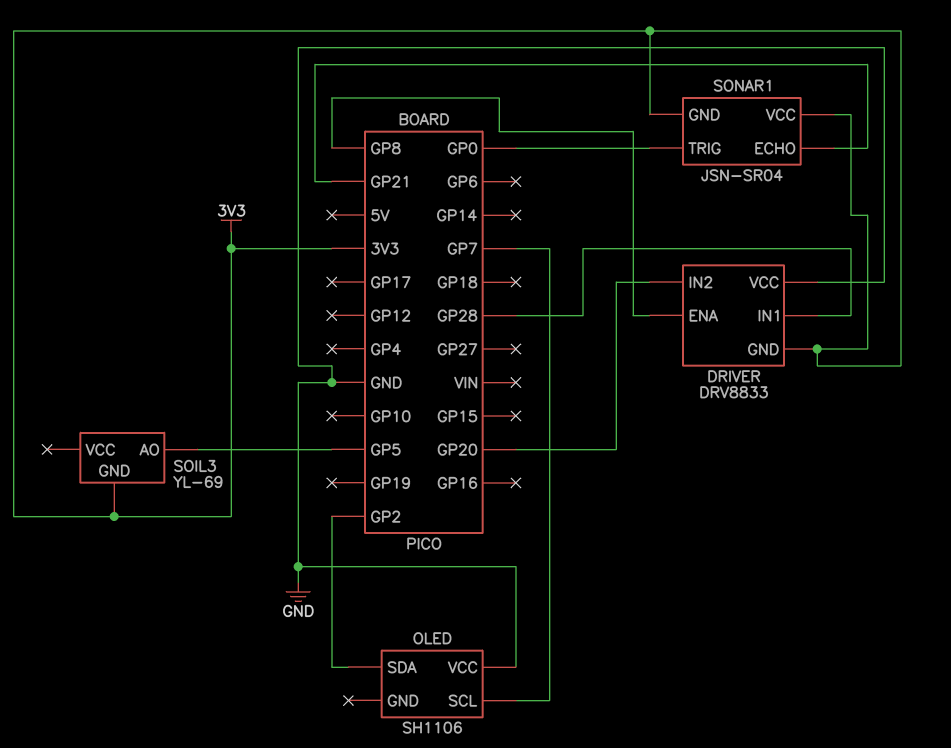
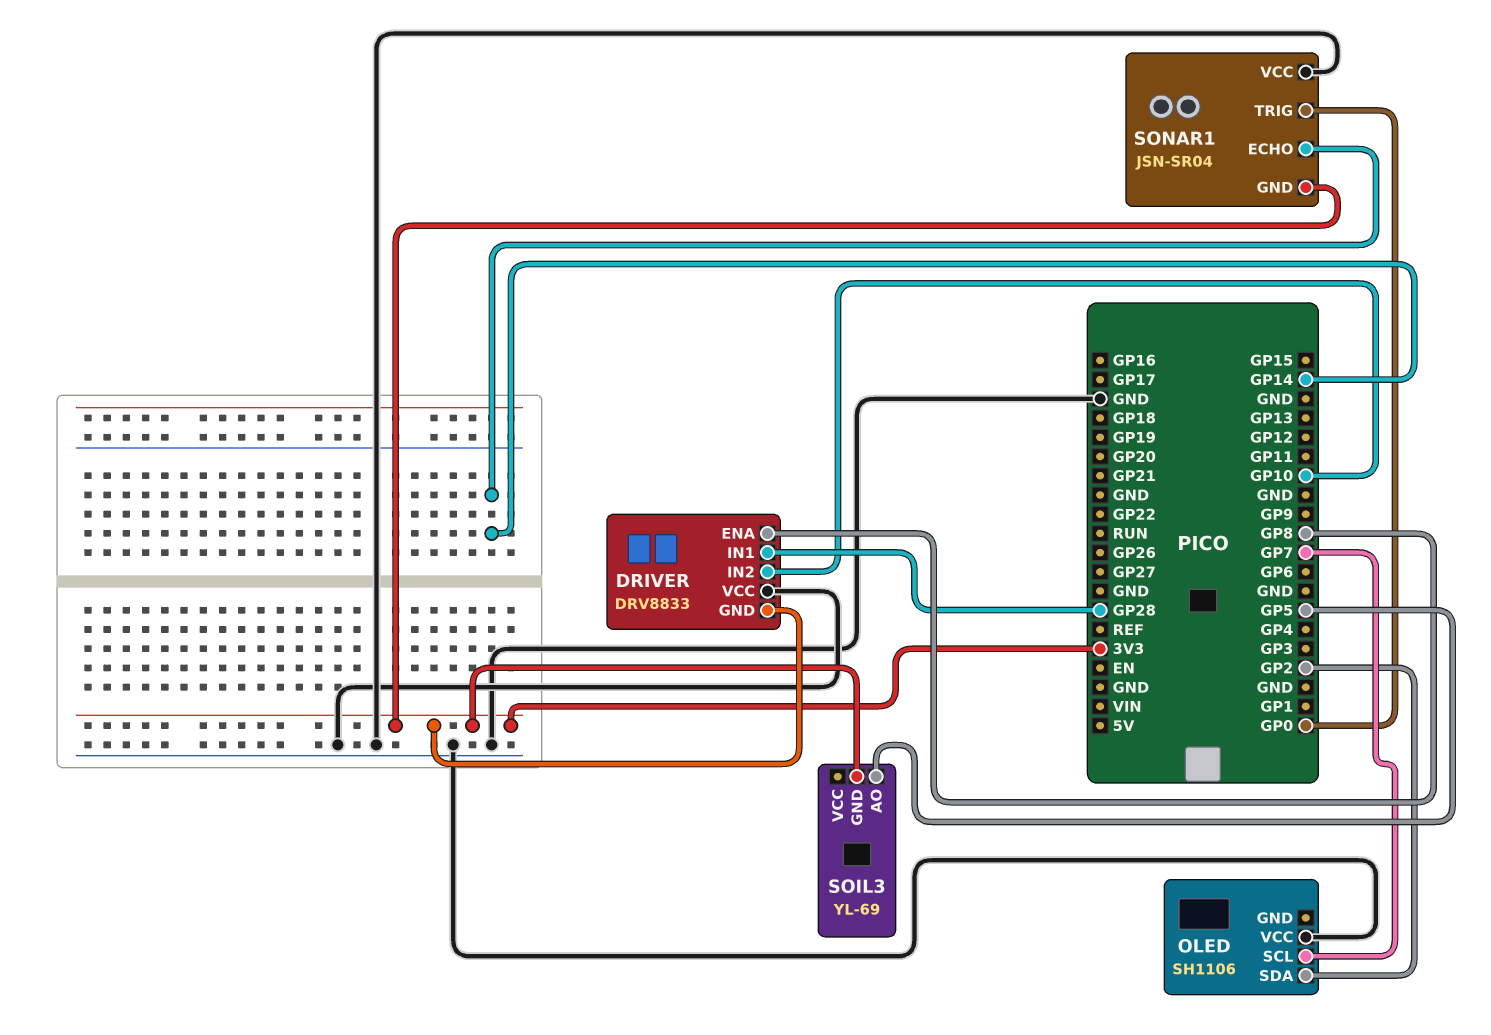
DRIVER pin IN2: GP20 -> GP10
SONAR1 pin ECHO: GP21 -> GP14
SONAR1 pin VCC: 3V3 -> GND

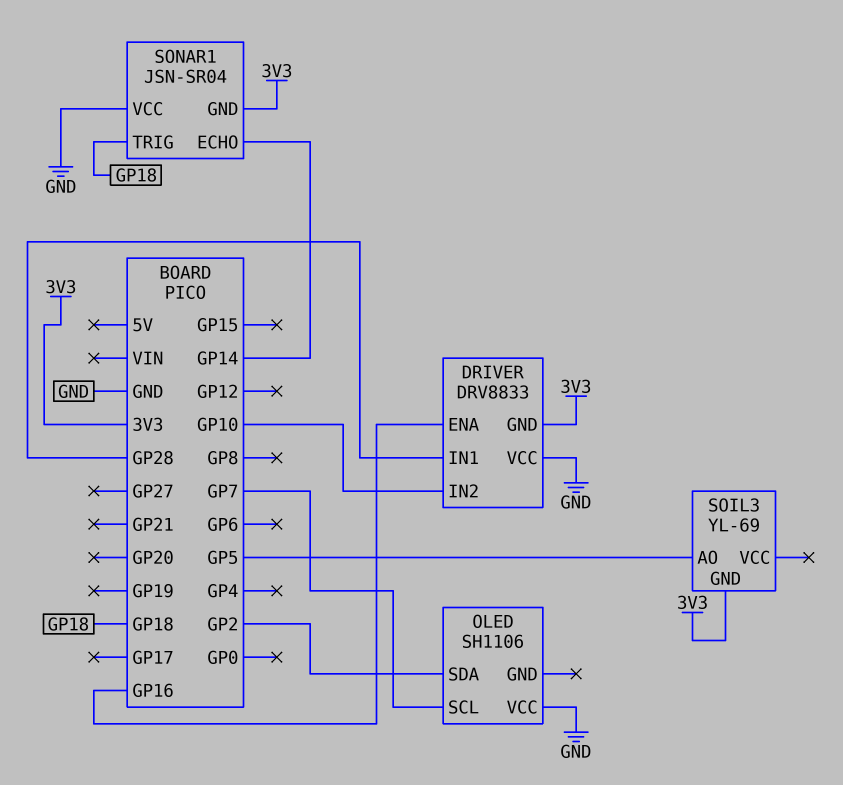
DRIVER pin ENA: GP8 -> GP16
SONAR1 pin TRIG: GP0 -> GP18

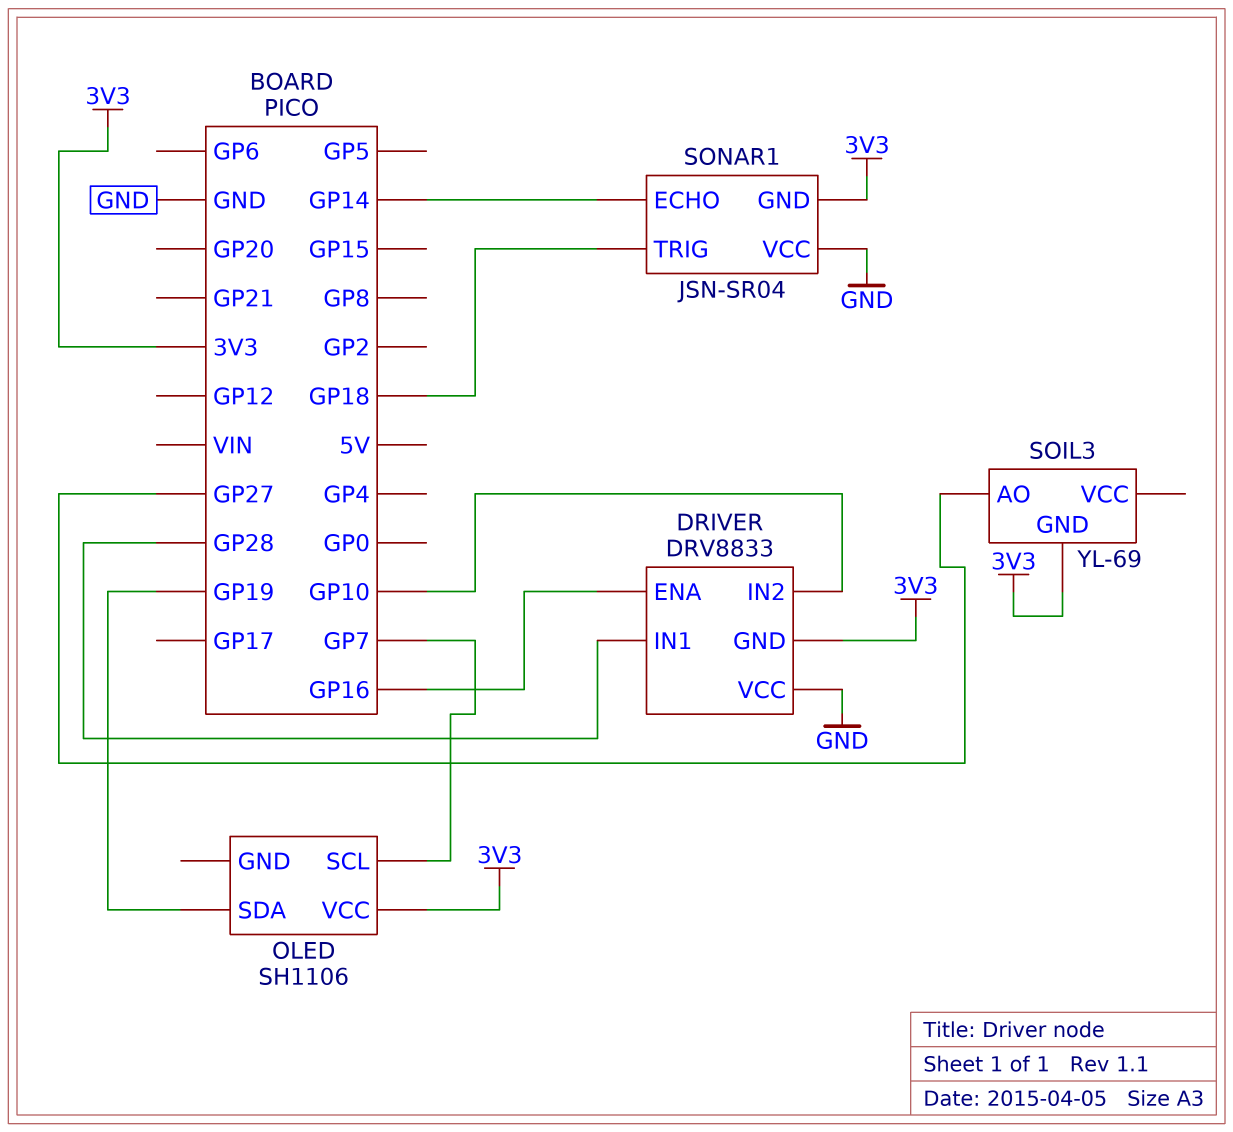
OLED pin SDA: GP2 -> GP19
OLED pin VCC: GND -> 3V3
SOIL3 pin AO: GP5 -> GP27

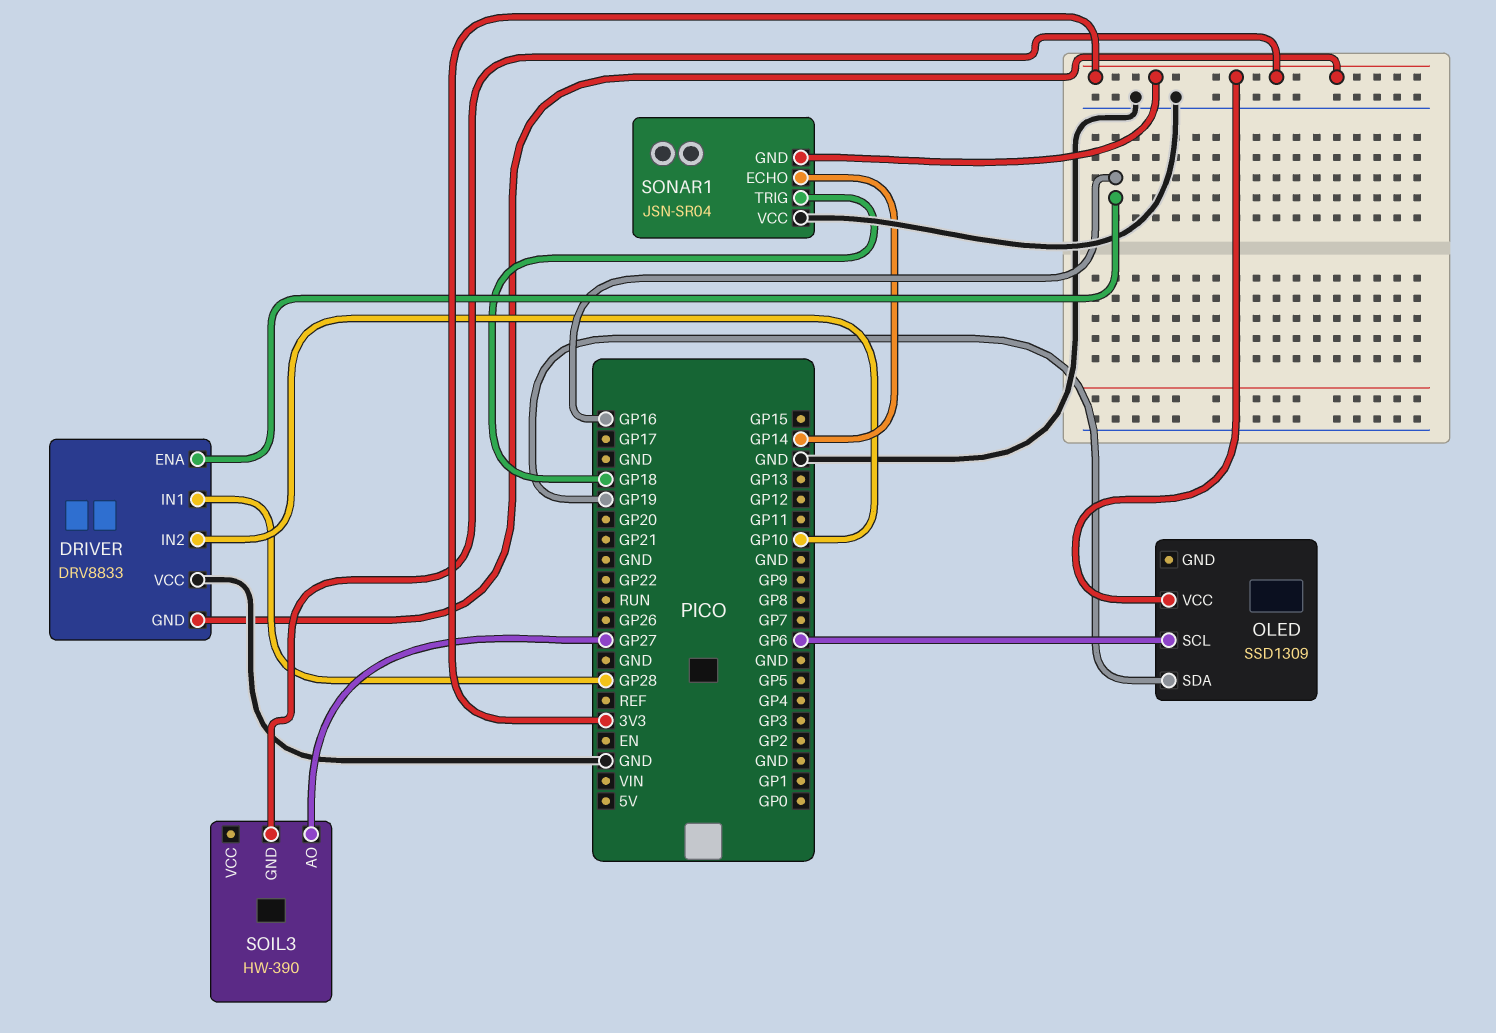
OLED: SH1106 -> SSD1309
OLED pin SCL: GP7 -> GP6
SOIL3: YL-69 -> HW-390

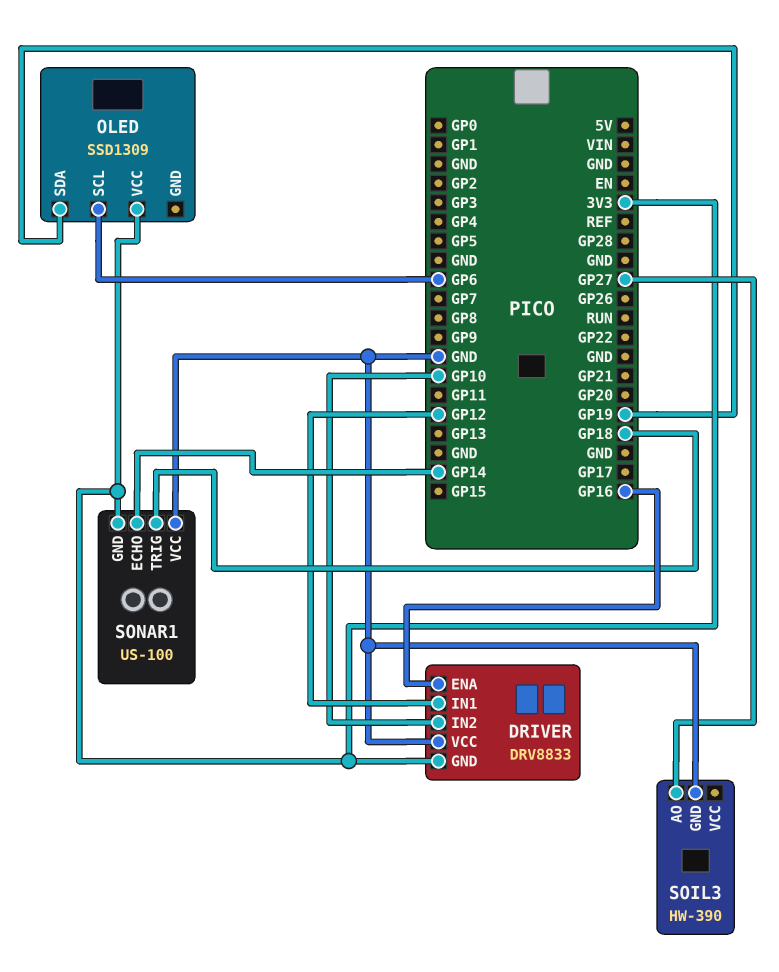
DRIVER pin IN1: GP28 -> GP12
SOIL3 pin GND: 3V3 -> GND
SONAR1: JSN-SR04 -> US-100

